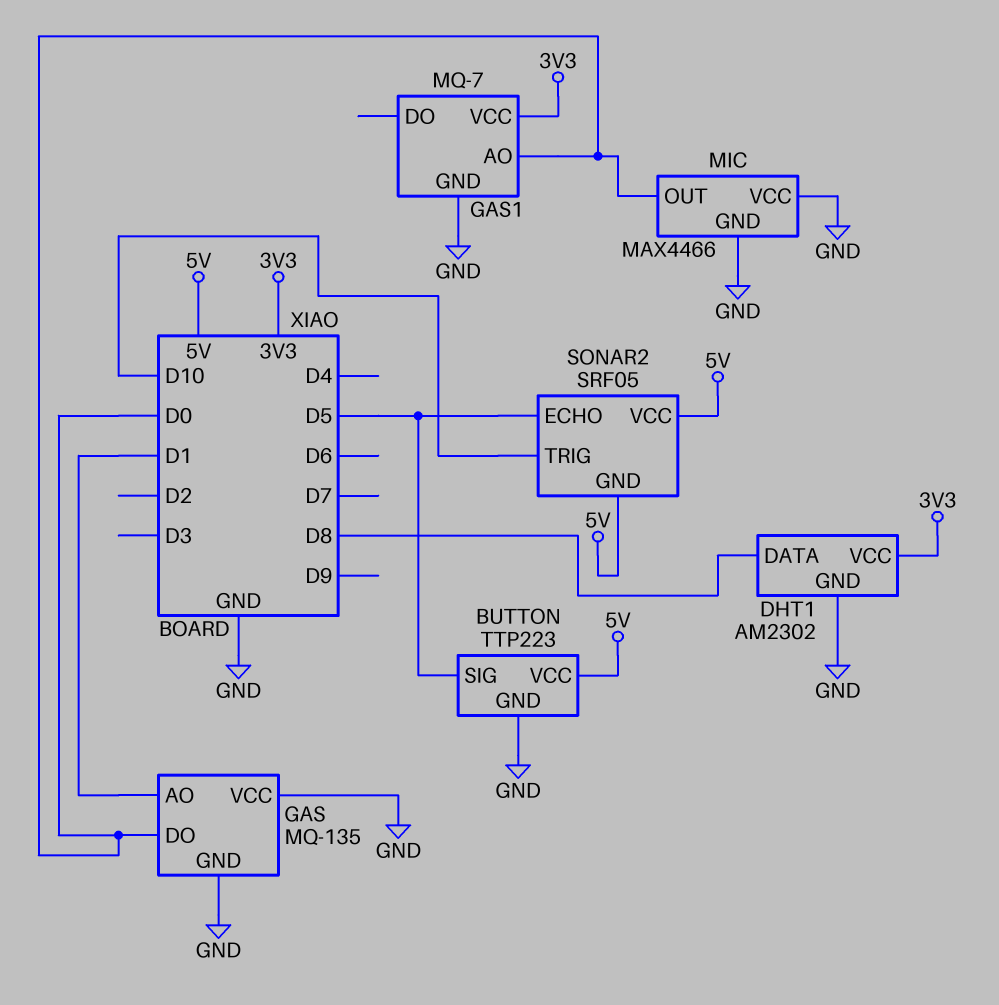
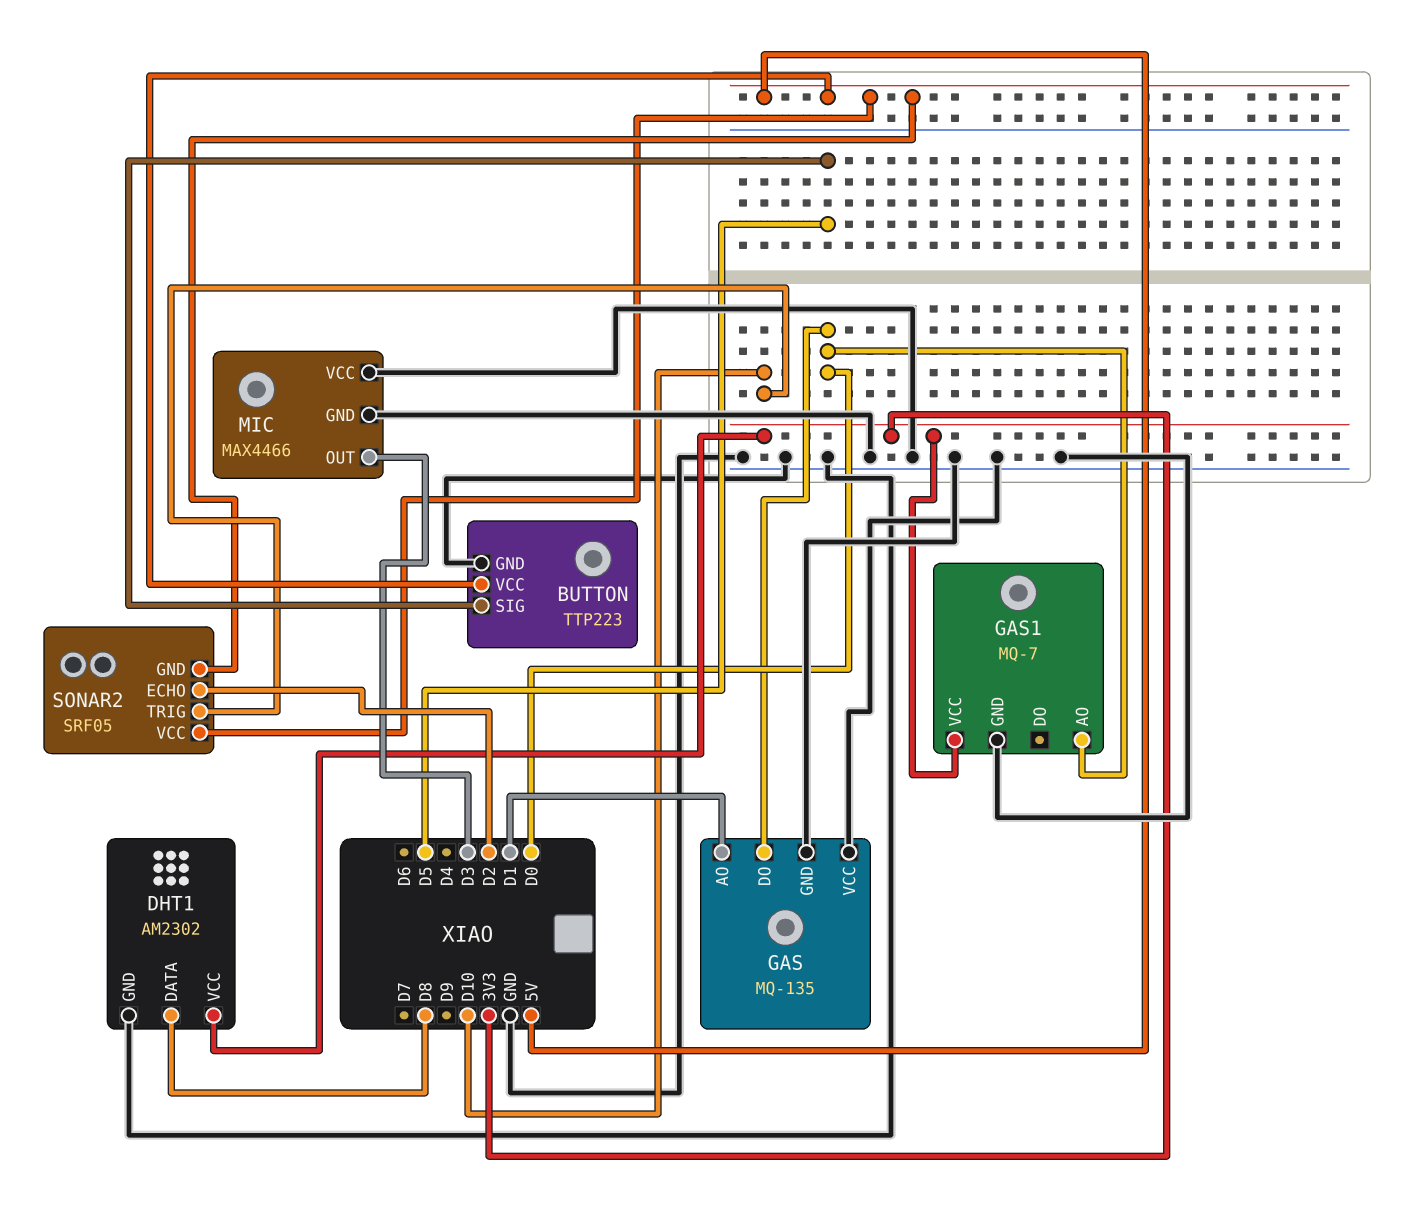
MIC pin OUT: D0 -> D3
SONAR2 pin ECHO: D5 -> D2

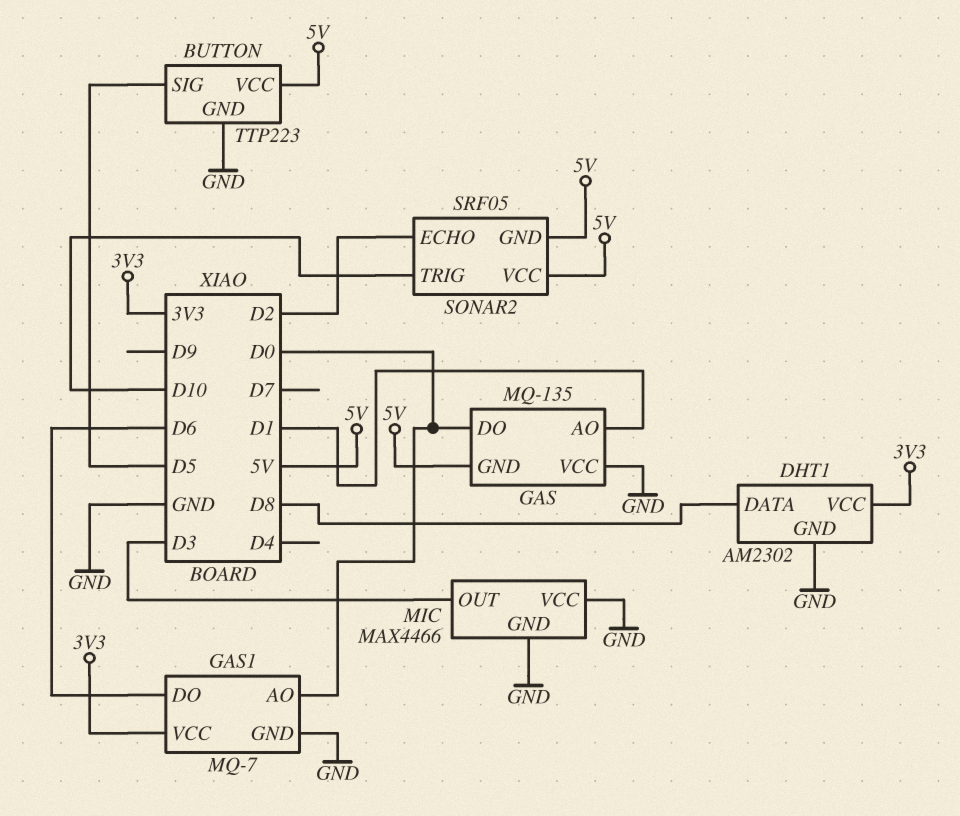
GAS pin GND: GND -> 5V
GAS1 pin DO: none -> D6

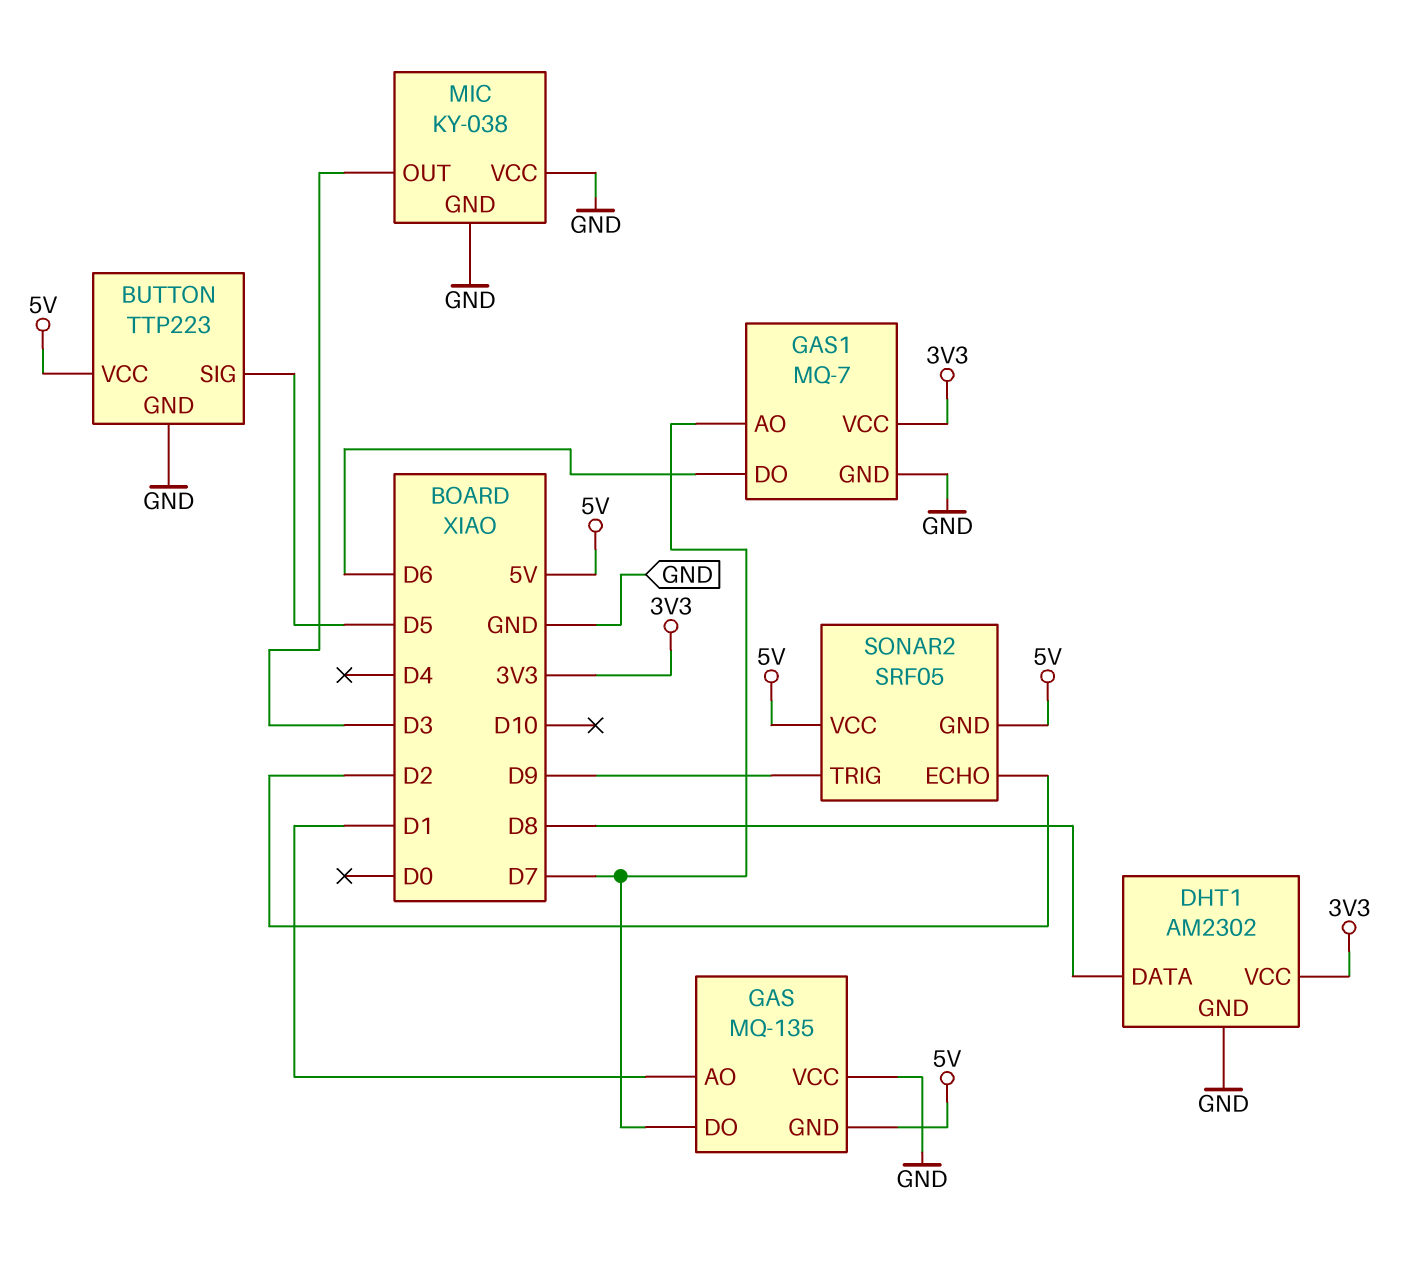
GAS pin DO: D0 -> D7
GAS1 pin AO: D0 -> D7
MIC: MAX4466 -> KY-038
SONAR2 pin TRIG: D10 -> D9

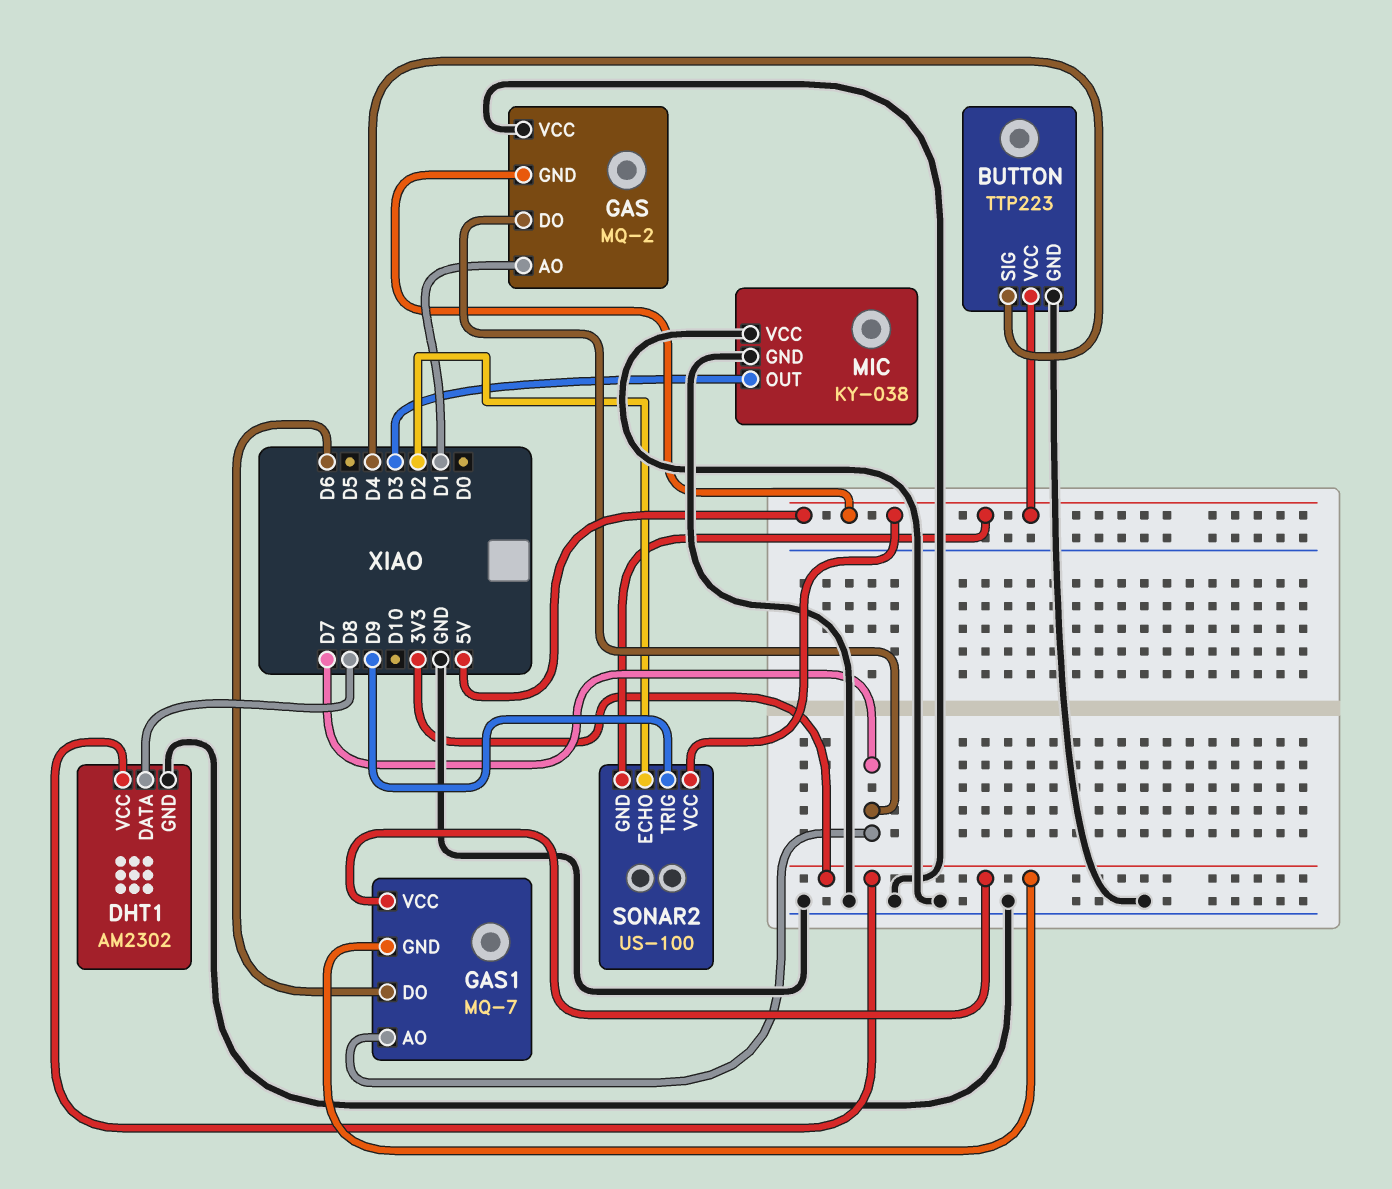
BUTTON pin SIG: D5 -> D4
GAS: MQ-135 -> MQ-2
GAS1 pin GND: GND -> 3V3
SONAR2: SRF05 -> US-100

